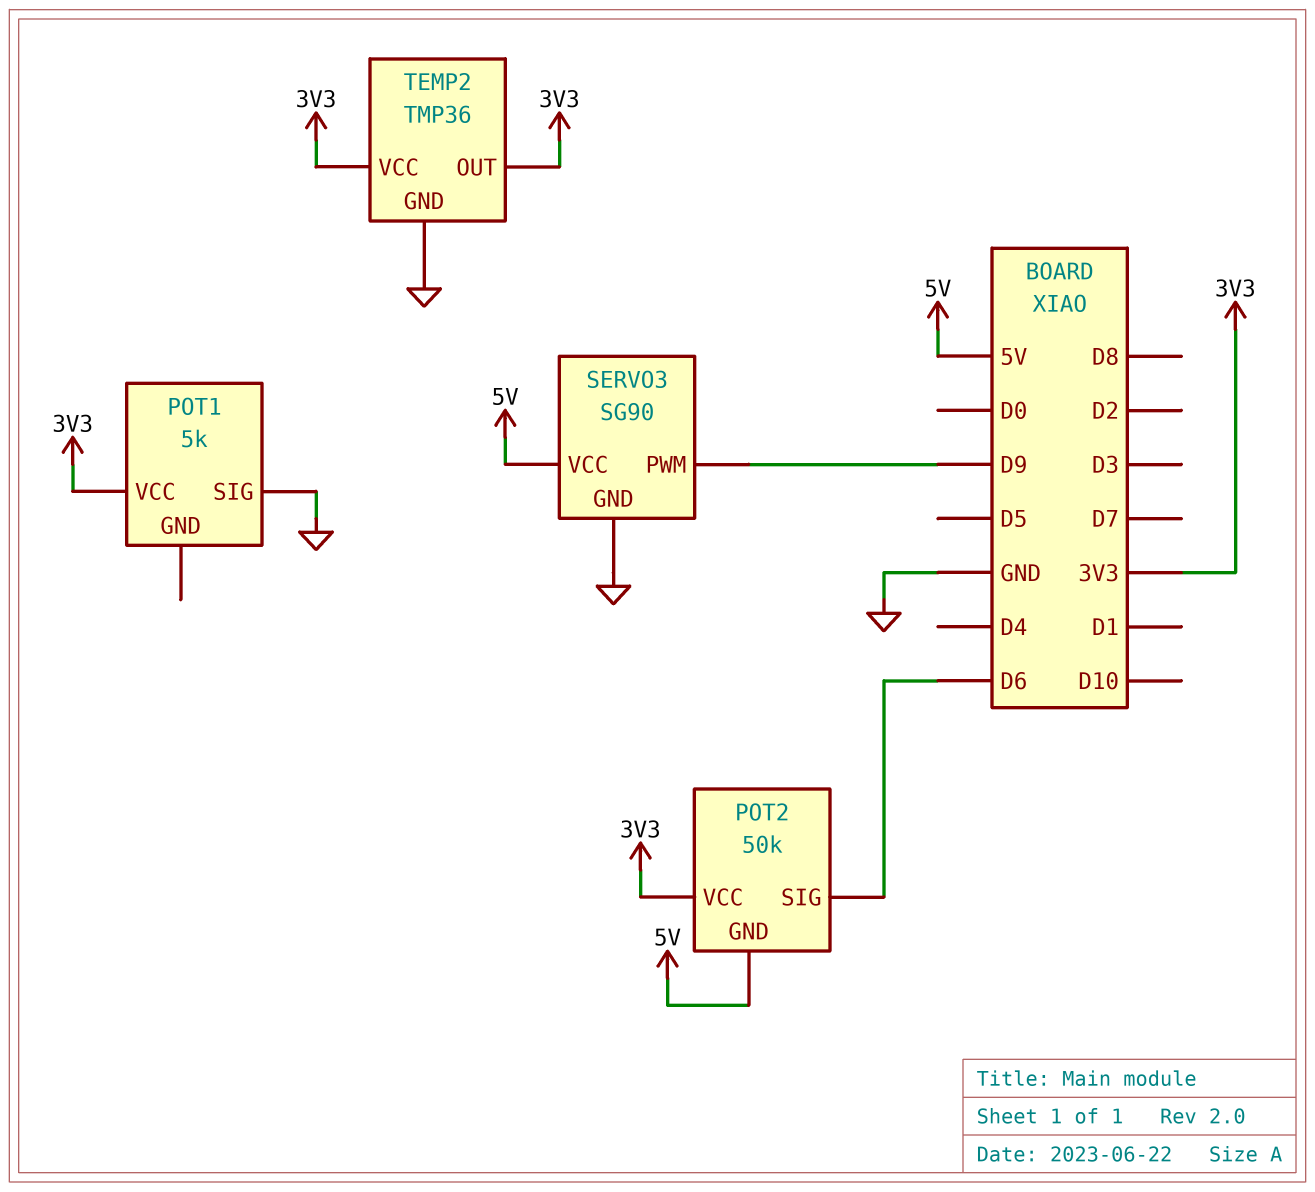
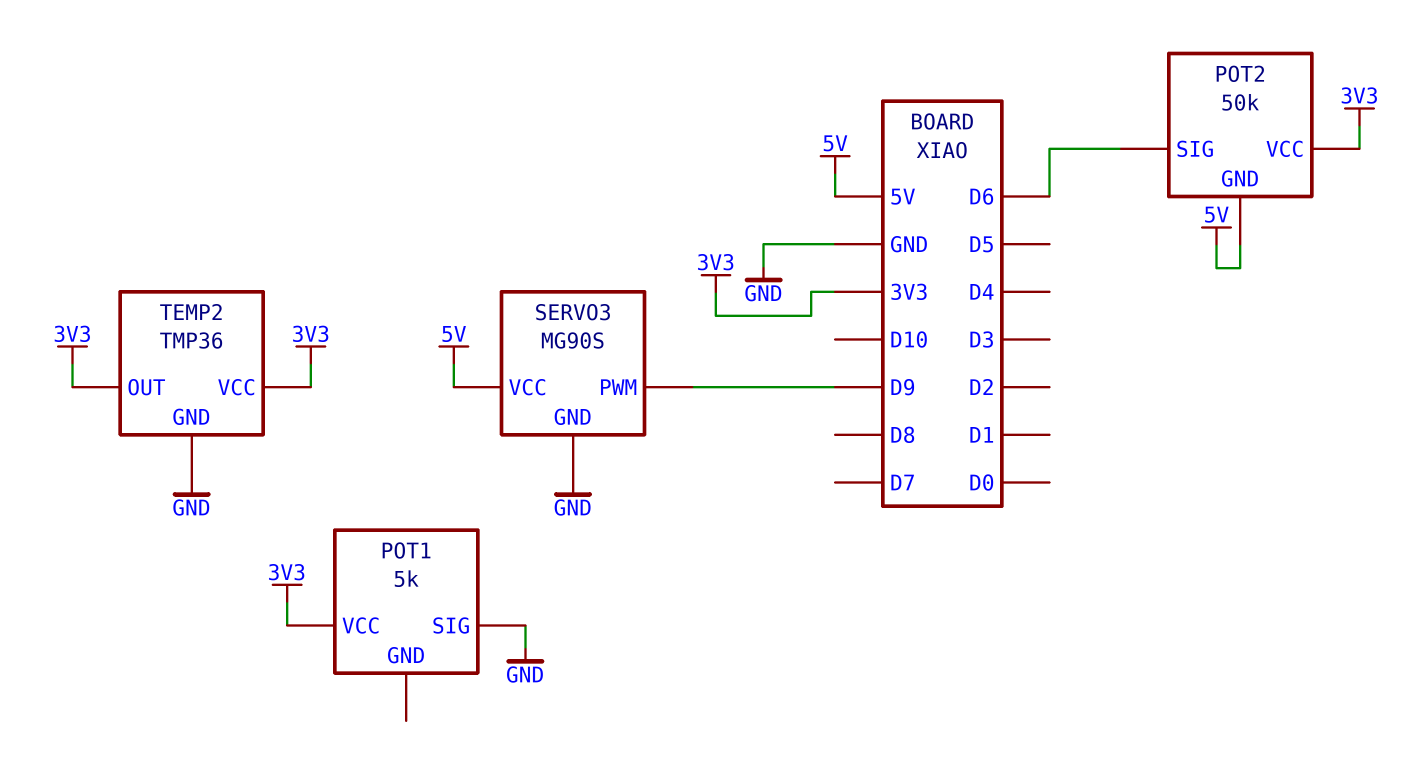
SERVO3: SG90 -> MG90S

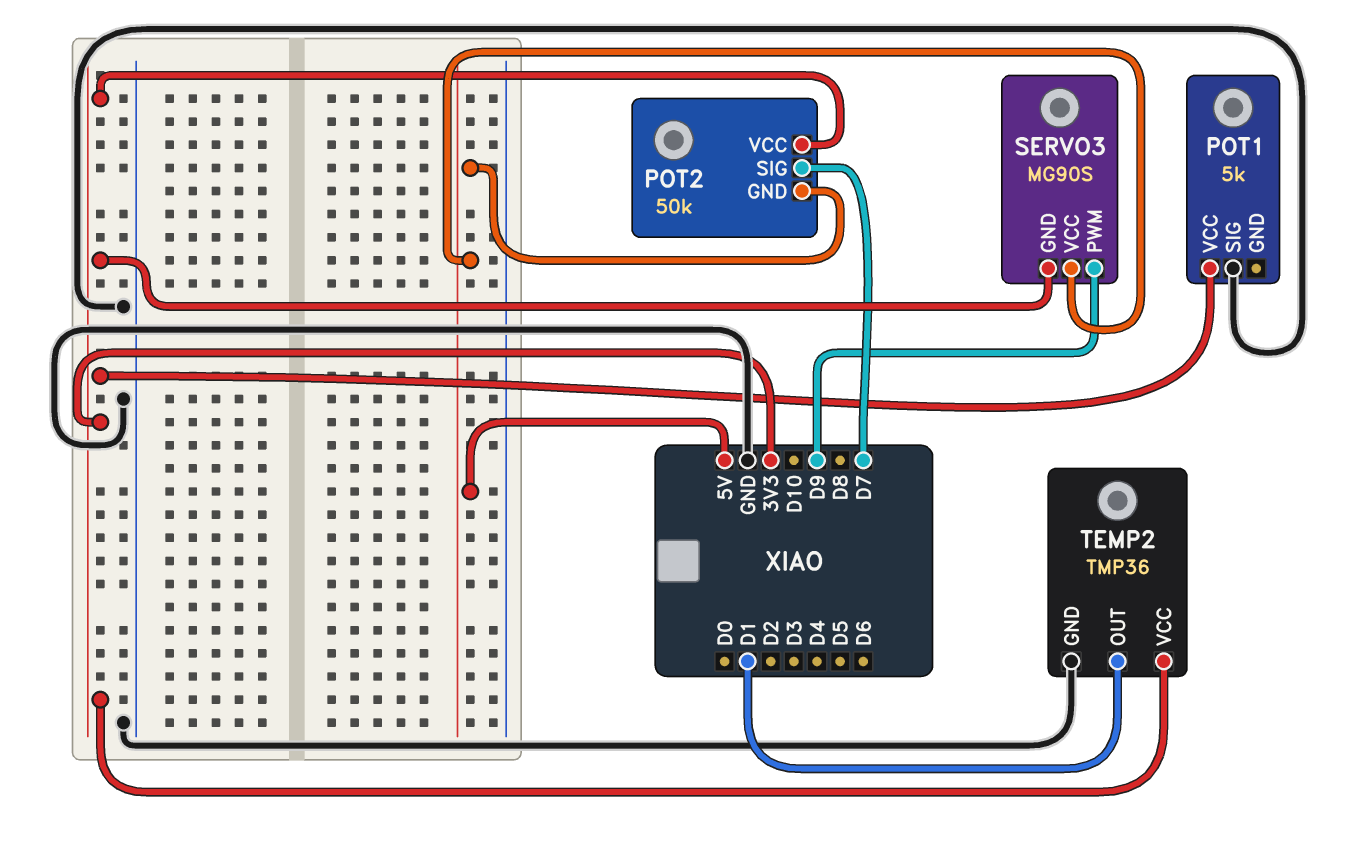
POT2 pin SIG: D6 -> D7
SERVO3 pin GND: GND -> 3V3
TEMP2 pin OUT: 3V3 -> D1

